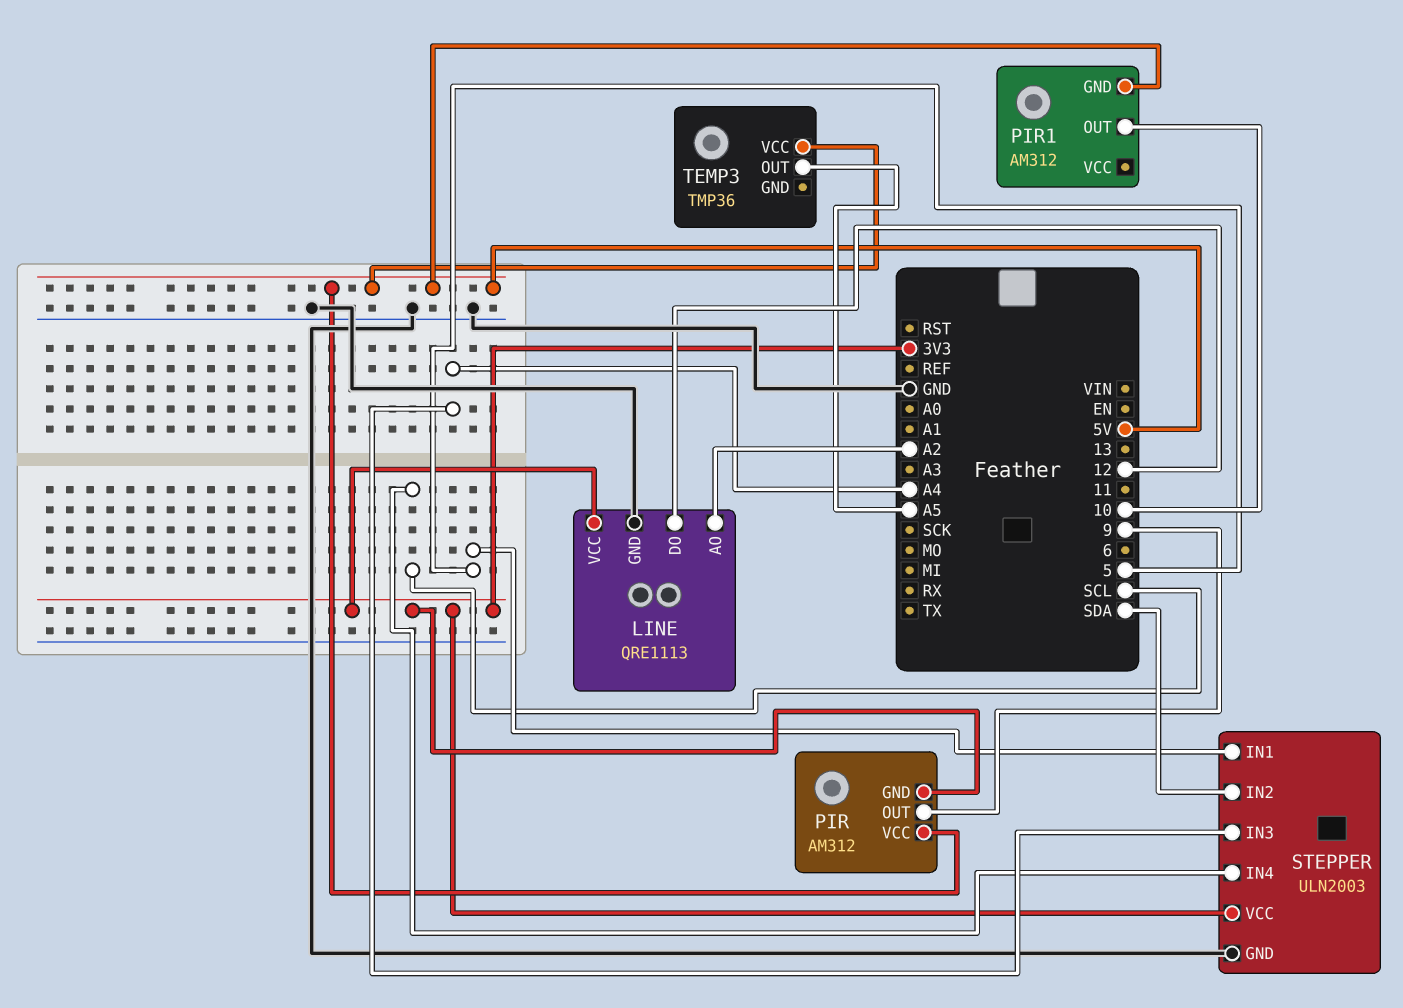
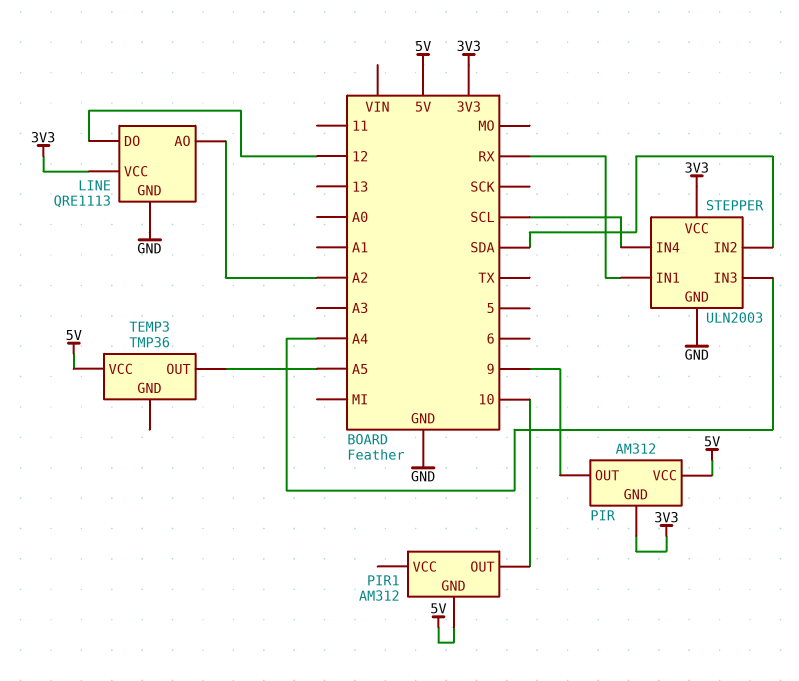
STEPPER pin IN1: 5 -> RX

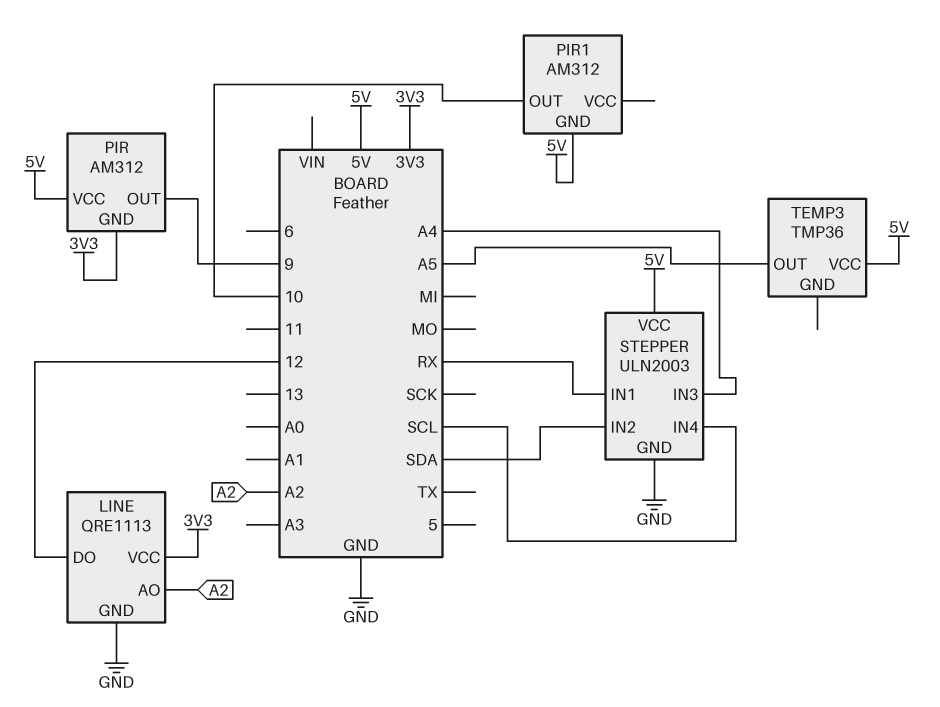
STEPPER pin VCC: 3V3 -> 5V

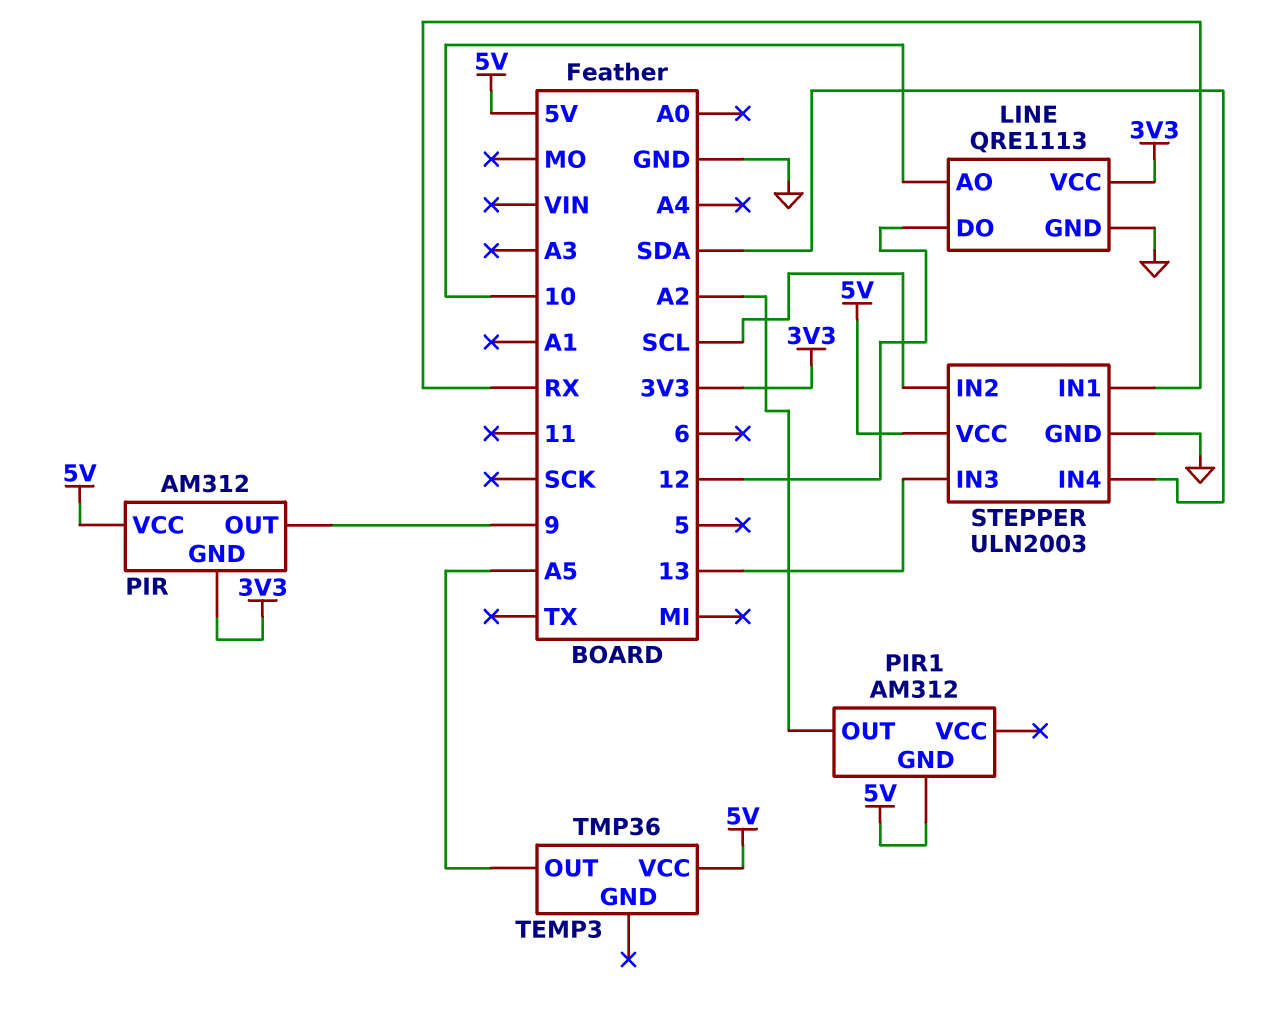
LINE pin AO: A2 -> 10
PIR1 pin OUT: 10 -> A2
STEPPER pin IN2: SDA -> SCL
STEPPER pin IN3: A4 -> 13
STEPPER pin IN4: SCL -> SDA

